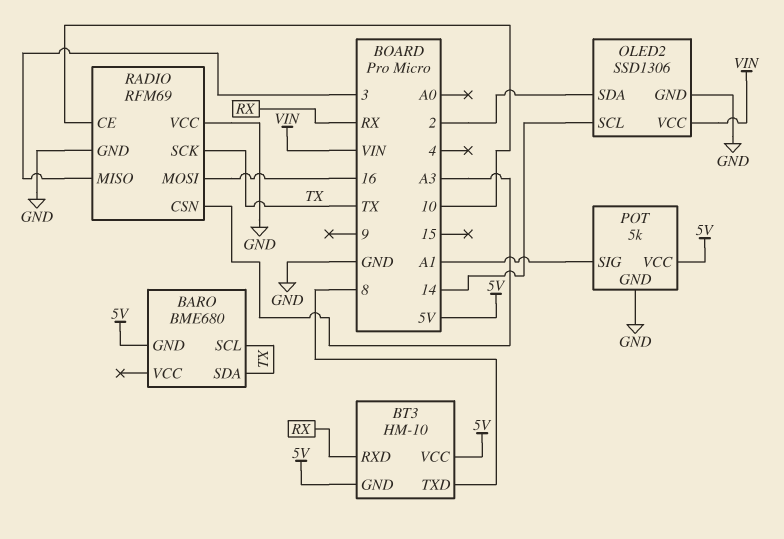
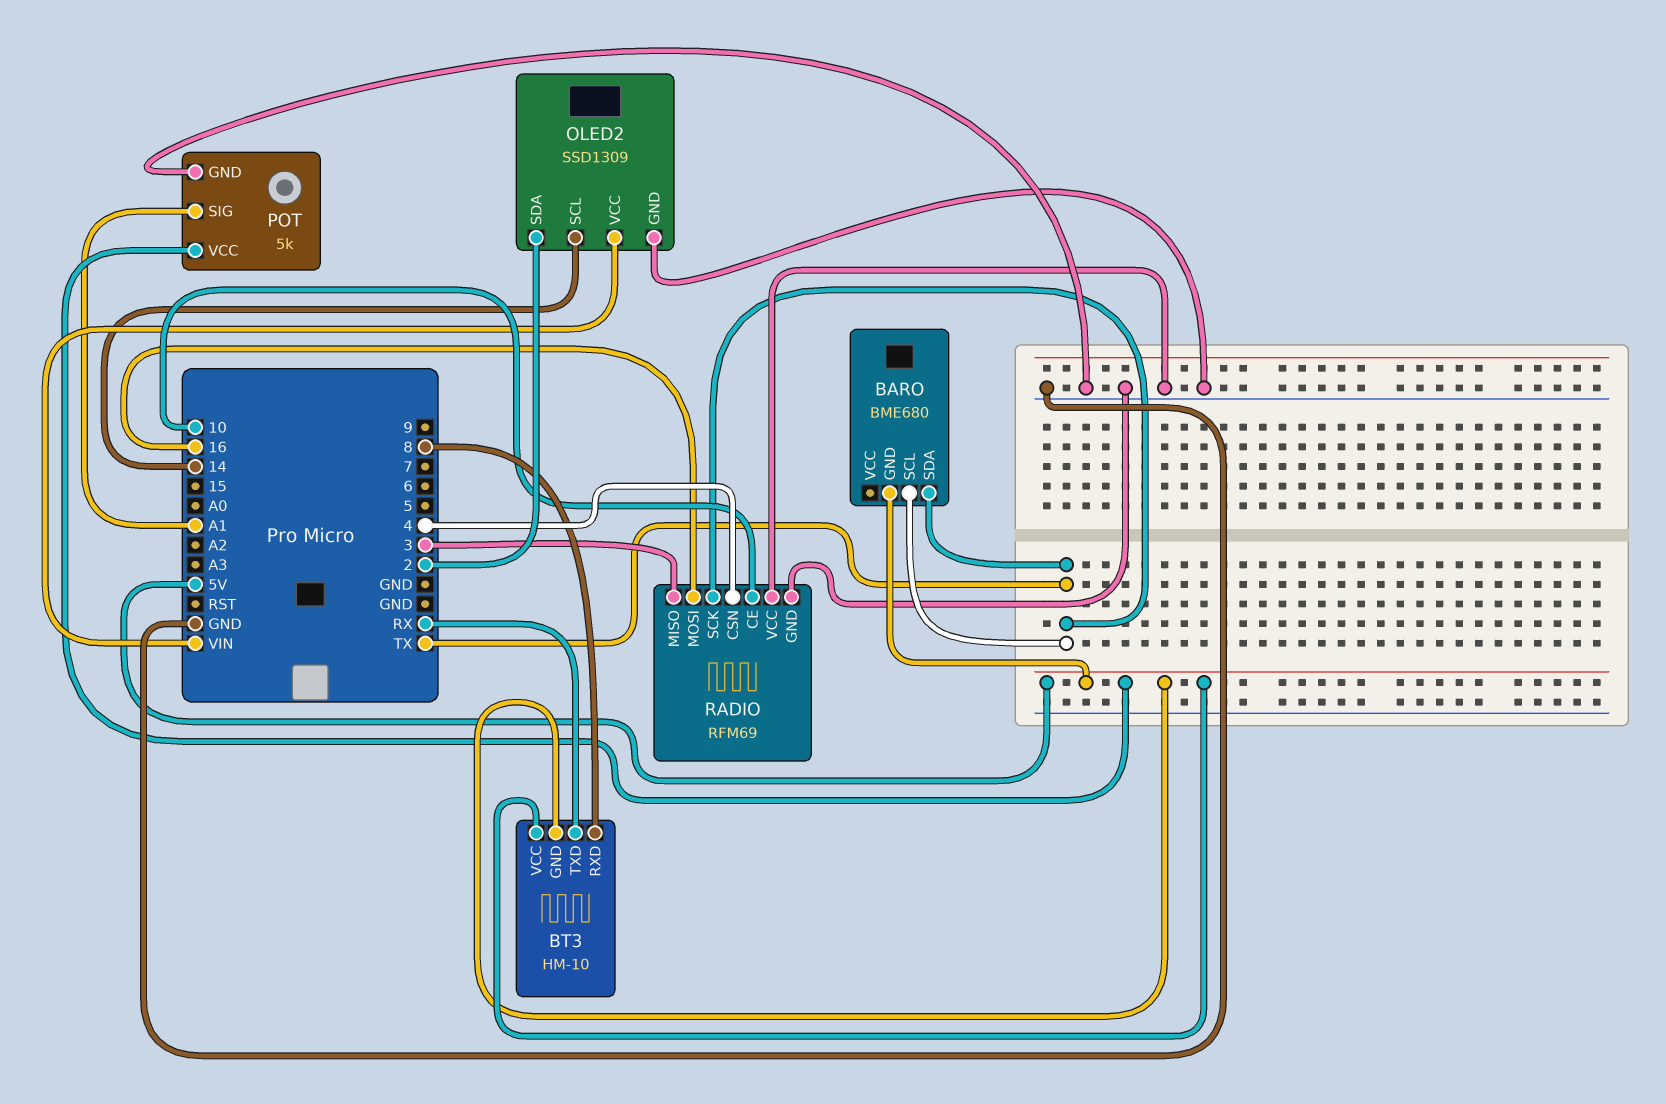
BT3 pin RXD: RX -> 8
BT3 pin TXD: 8 -> RX
OLED2: SSD1306 -> SSD1309
RADIO pin CSN: A3 -> 4

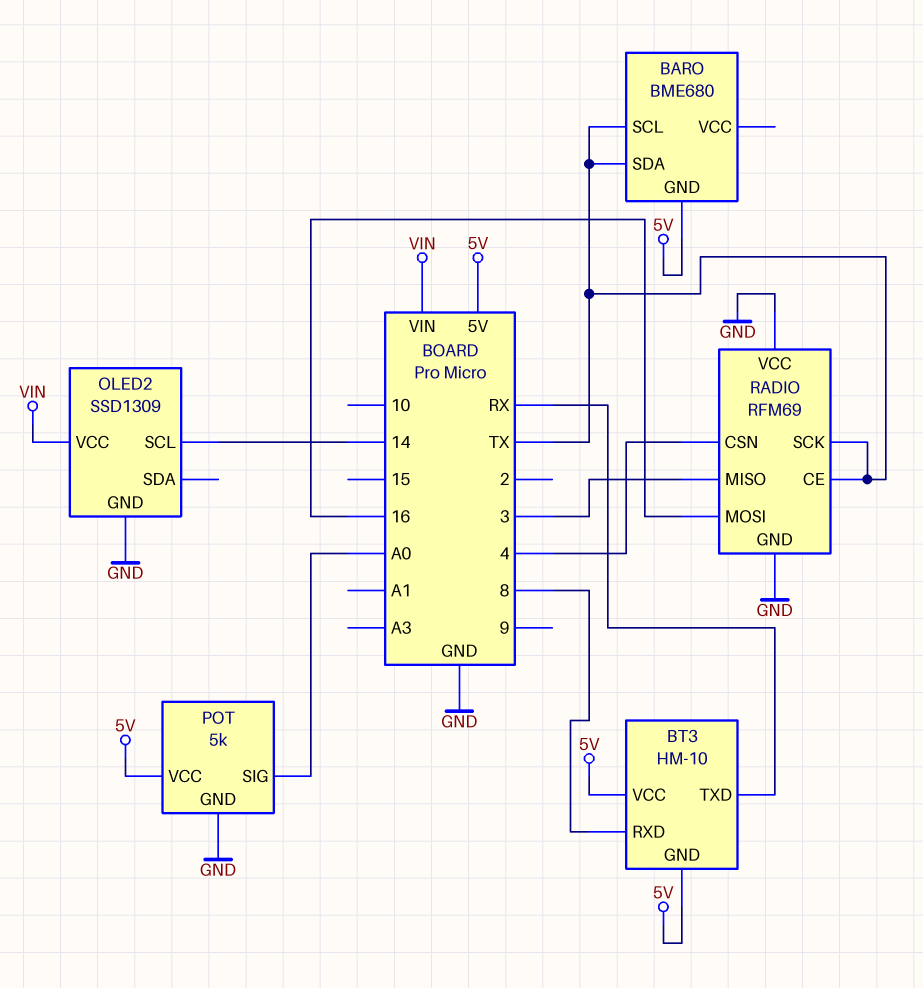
OLED2 pin SDA: 2 -> none
POT pin SIG: A1 -> A0
RADIO pin CE: 10 -> TX

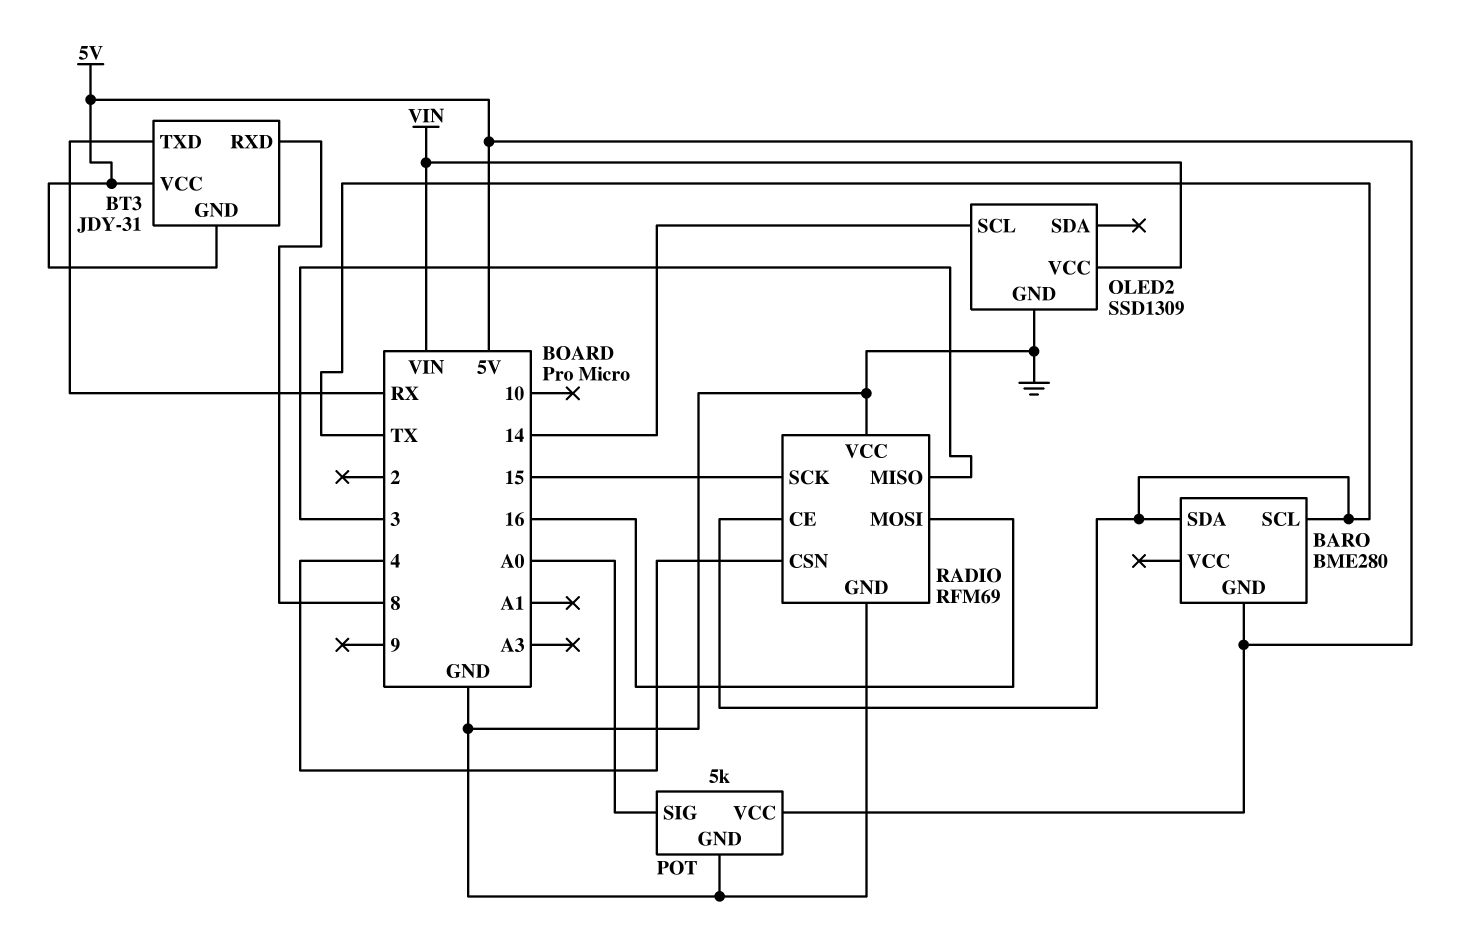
BARO: BME680 -> BME280
BT3: HM-10 -> JDY-31
RADIO pin SCK: TX -> 15

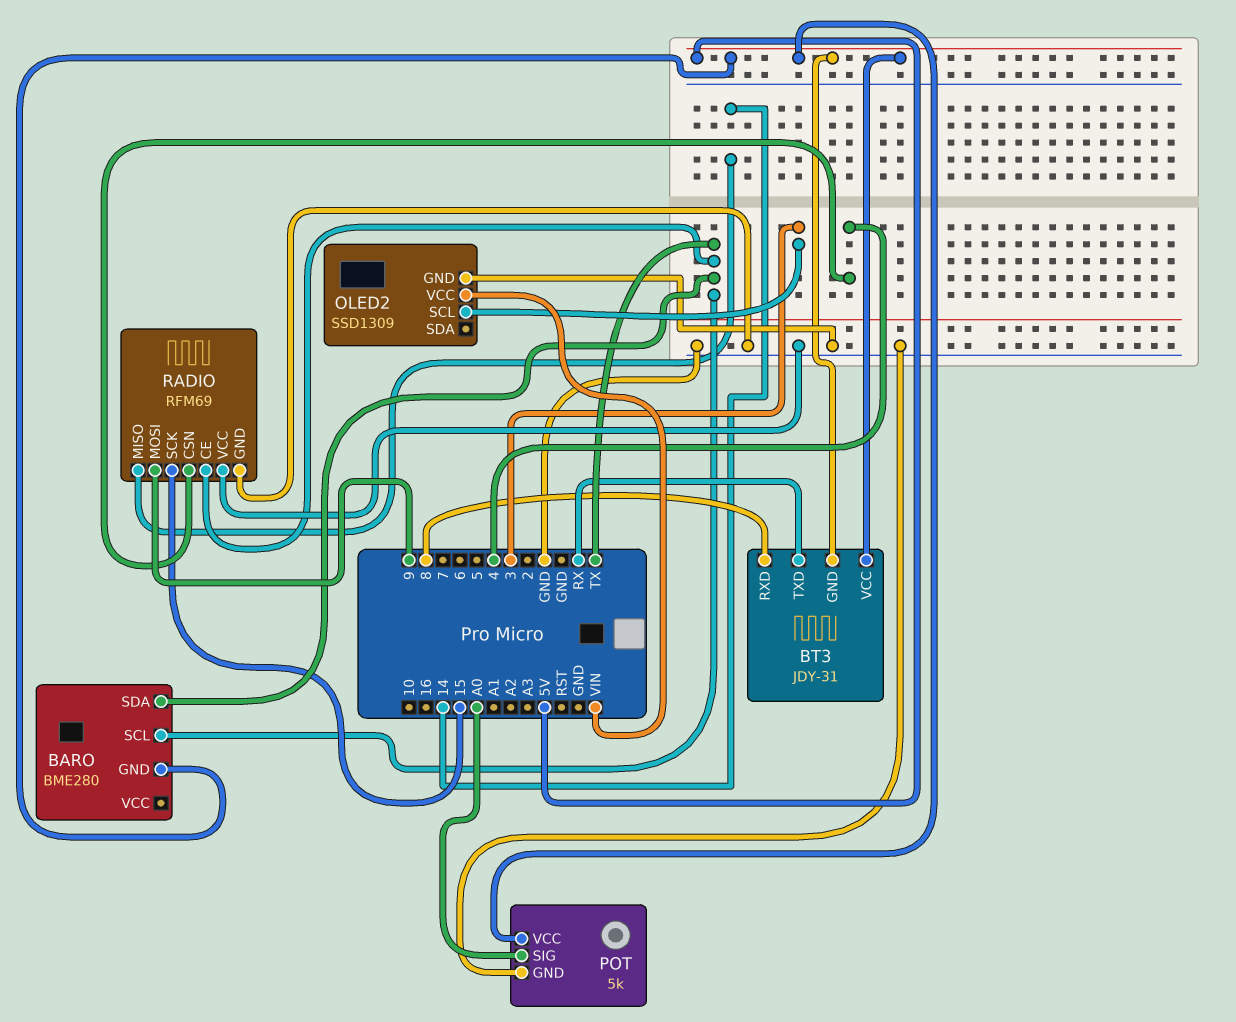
OLED2 pin SCL: 14 -> 3
RADIO pin MISO: 3 -> 14
RADIO pin MOSI: 16 -> 9

